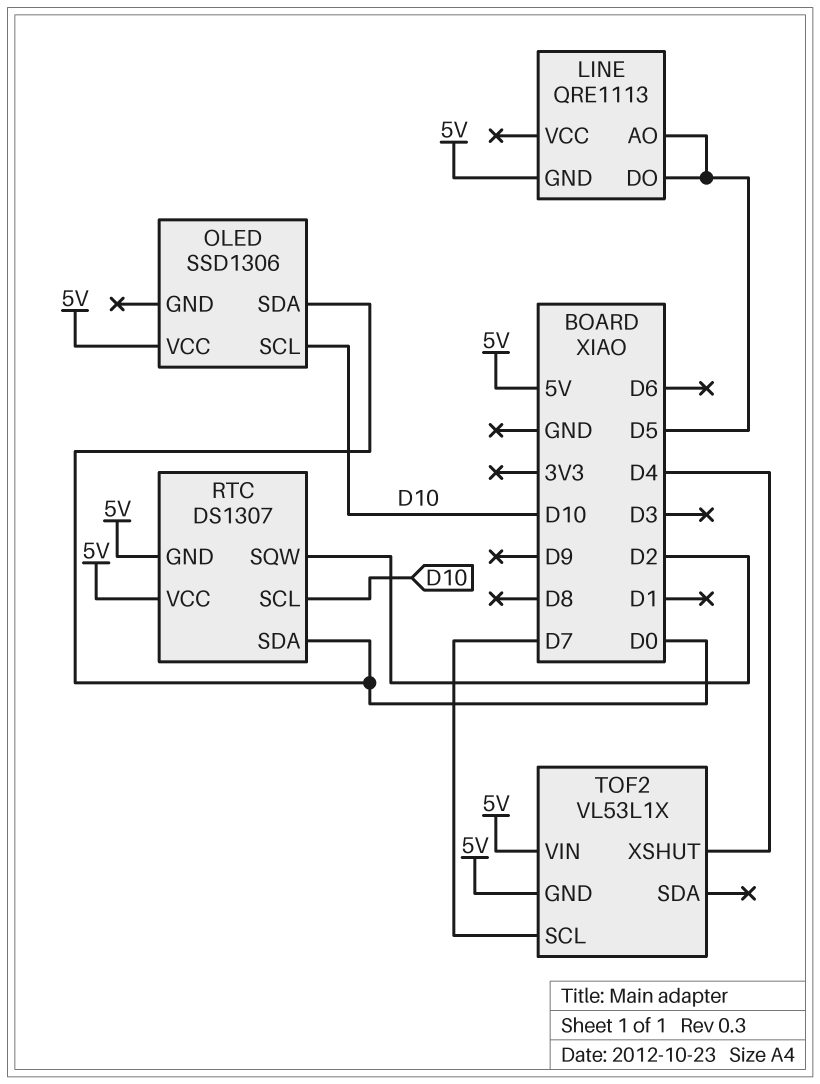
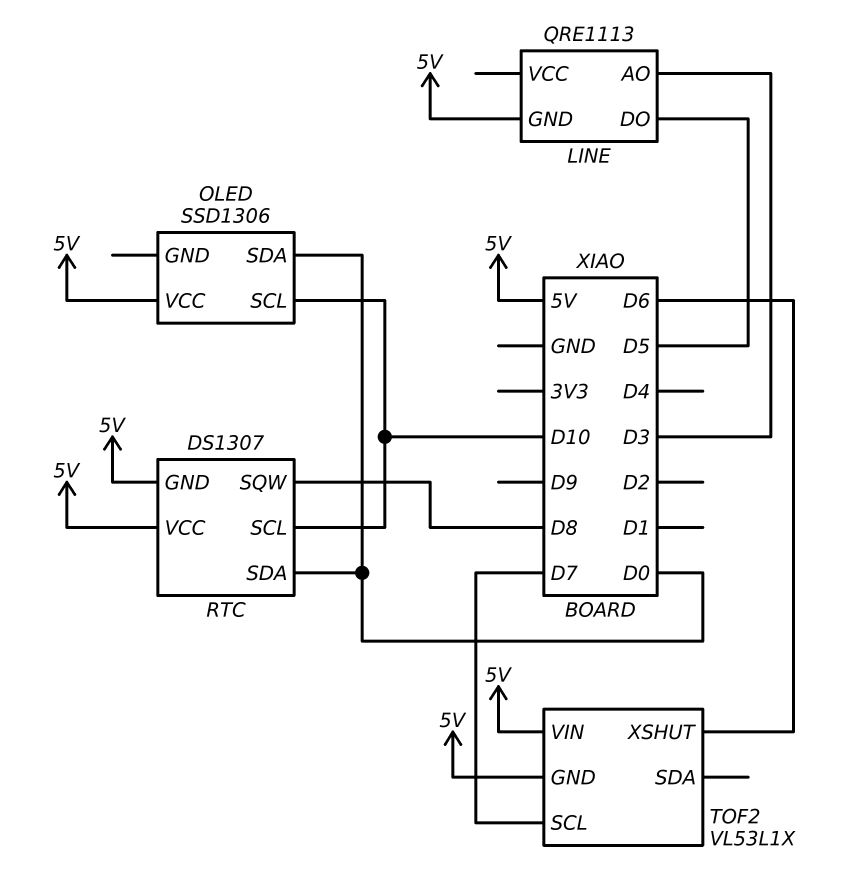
LINE pin AO: D5 -> D3
RTC pin SQW: D2 -> D8
TOF2 pin XSHUT: D4 -> D6

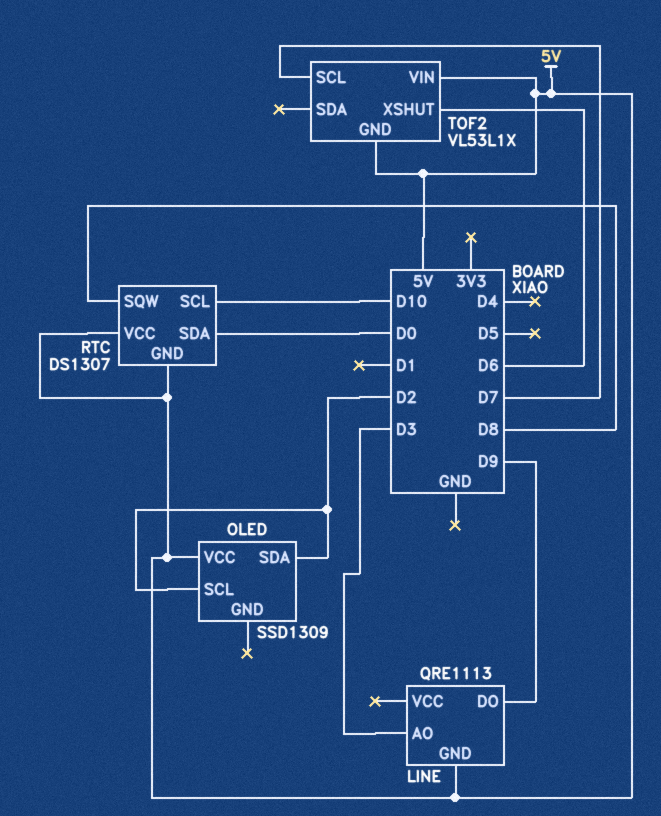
LINE pin DO: D5 -> D9
OLED: SSD1306 -> SSD1309
OLED pin SCL: D10 -> D2
OLED pin SDA: D0 -> D2

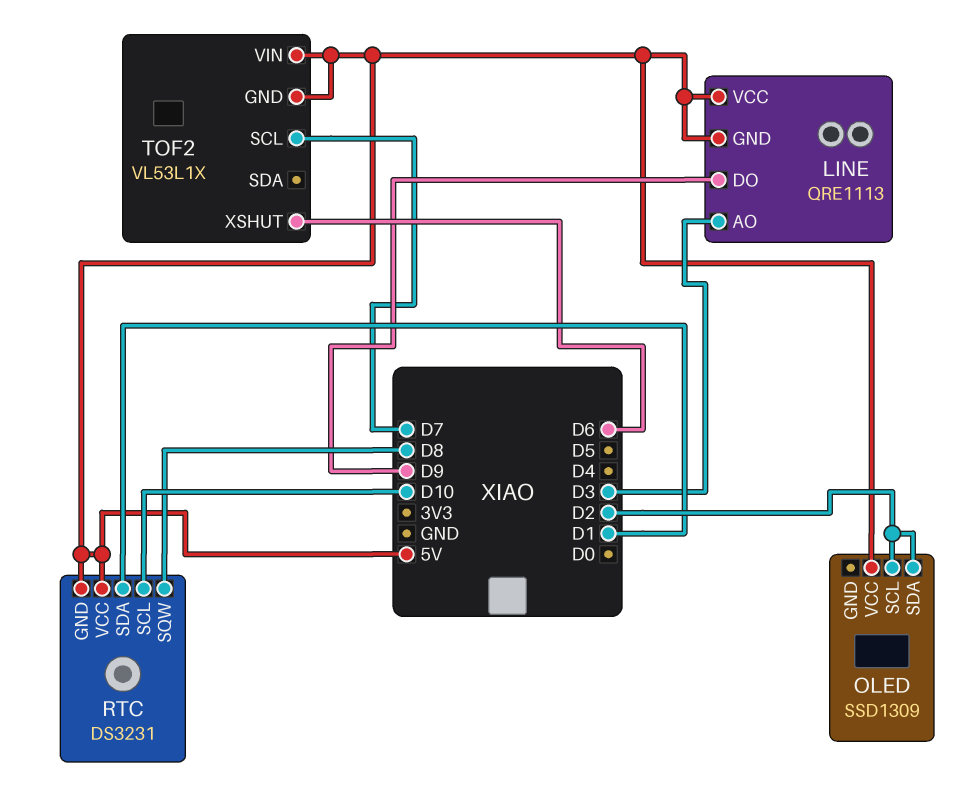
LINE pin VCC: none -> 5V
RTC: DS1307 -> DS3231
RTC pin SDA: D0 -> D1

